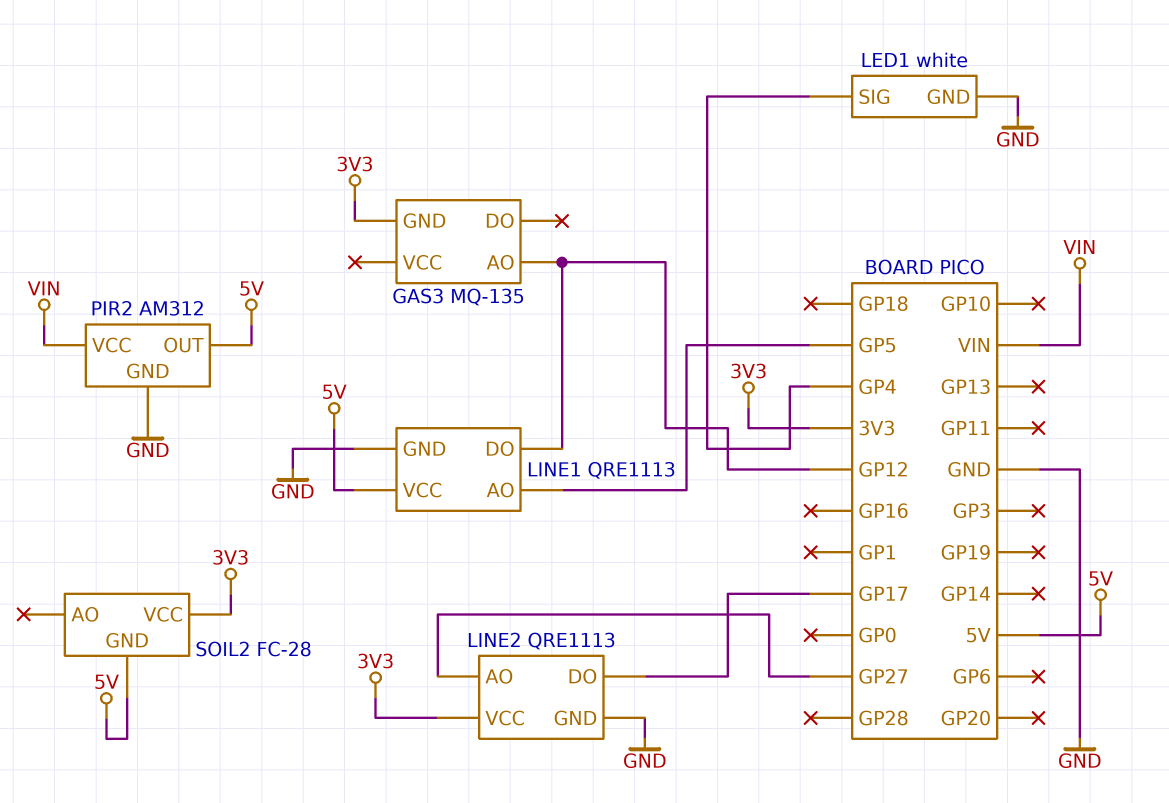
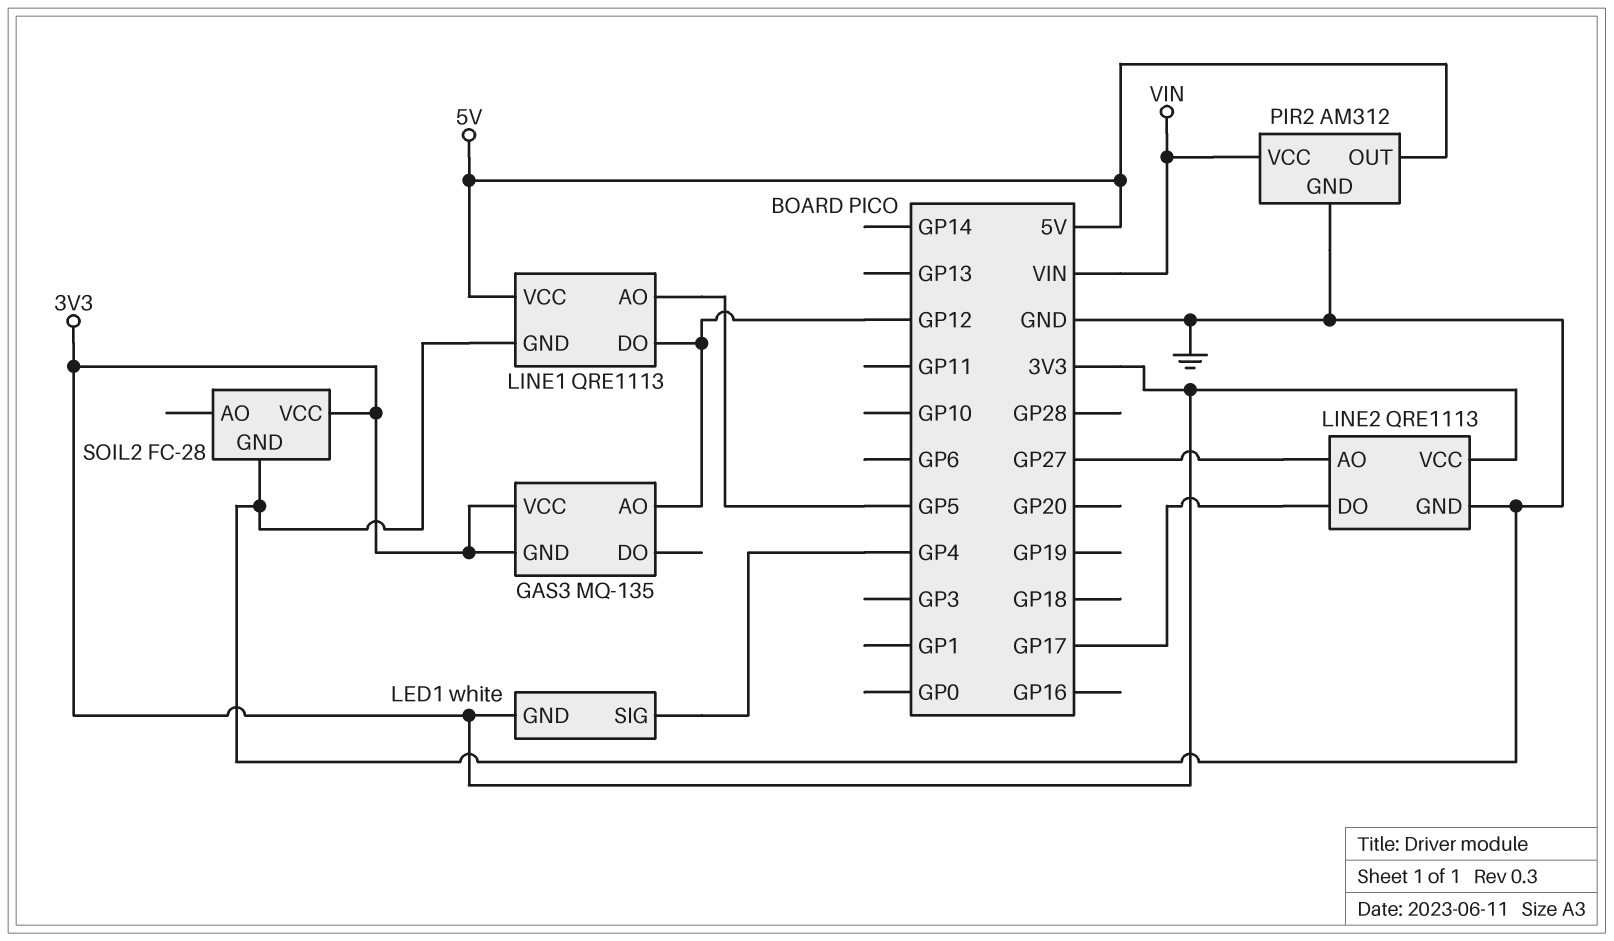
GAS3 pin VCC: none -> 3V3
LED1 pin GND: GND -> 3V3
SOIL2 pin GND: 5V -> GND

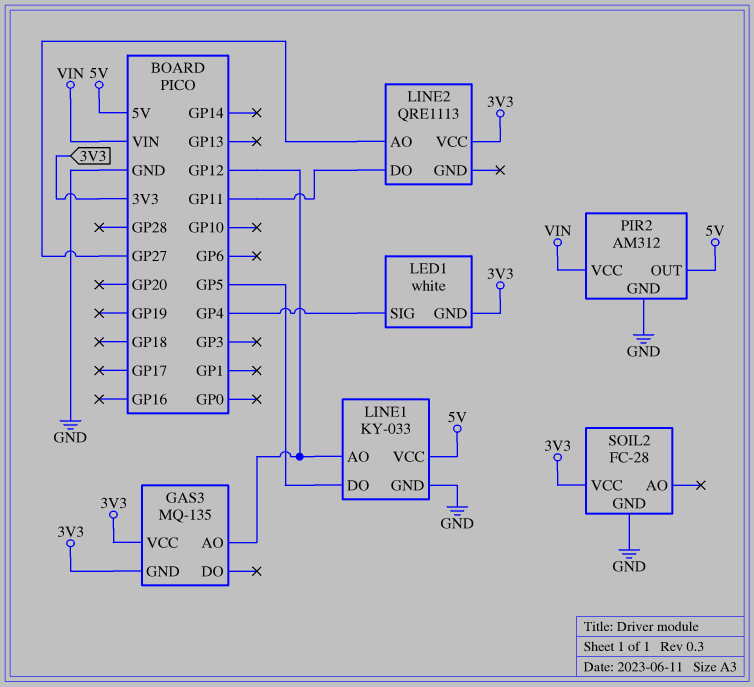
LINE1: QRE1113 -> KY-033
LINE1 pin AO: GP5 -> GP12
LINE1 pin DO: GP12 -> GP5
LINE2 pin DO: GP17 -> GP11
LINE2 pin GND: GND -> none

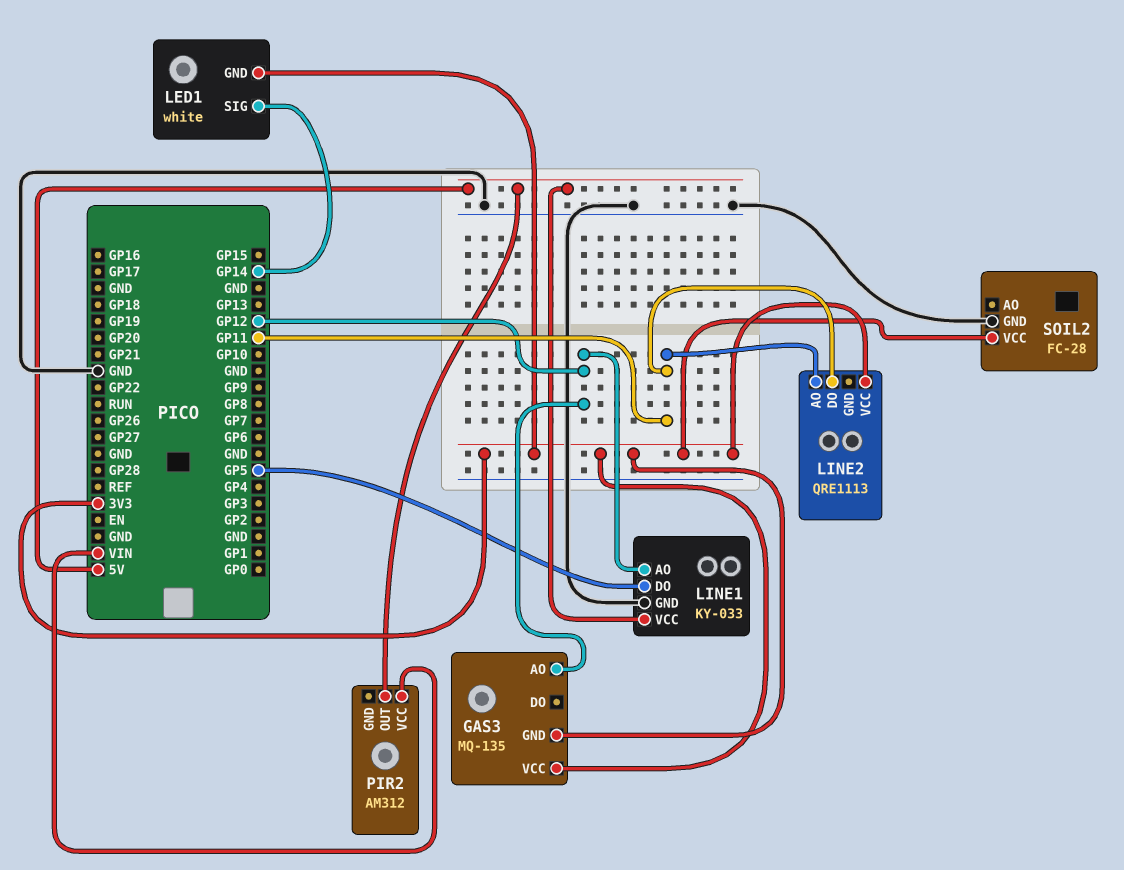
LED1 pin SIG: GP4 -> GP14
LINE2 pin AO: GP27 -> GP11
PIR2 pin GND: GND -> none

